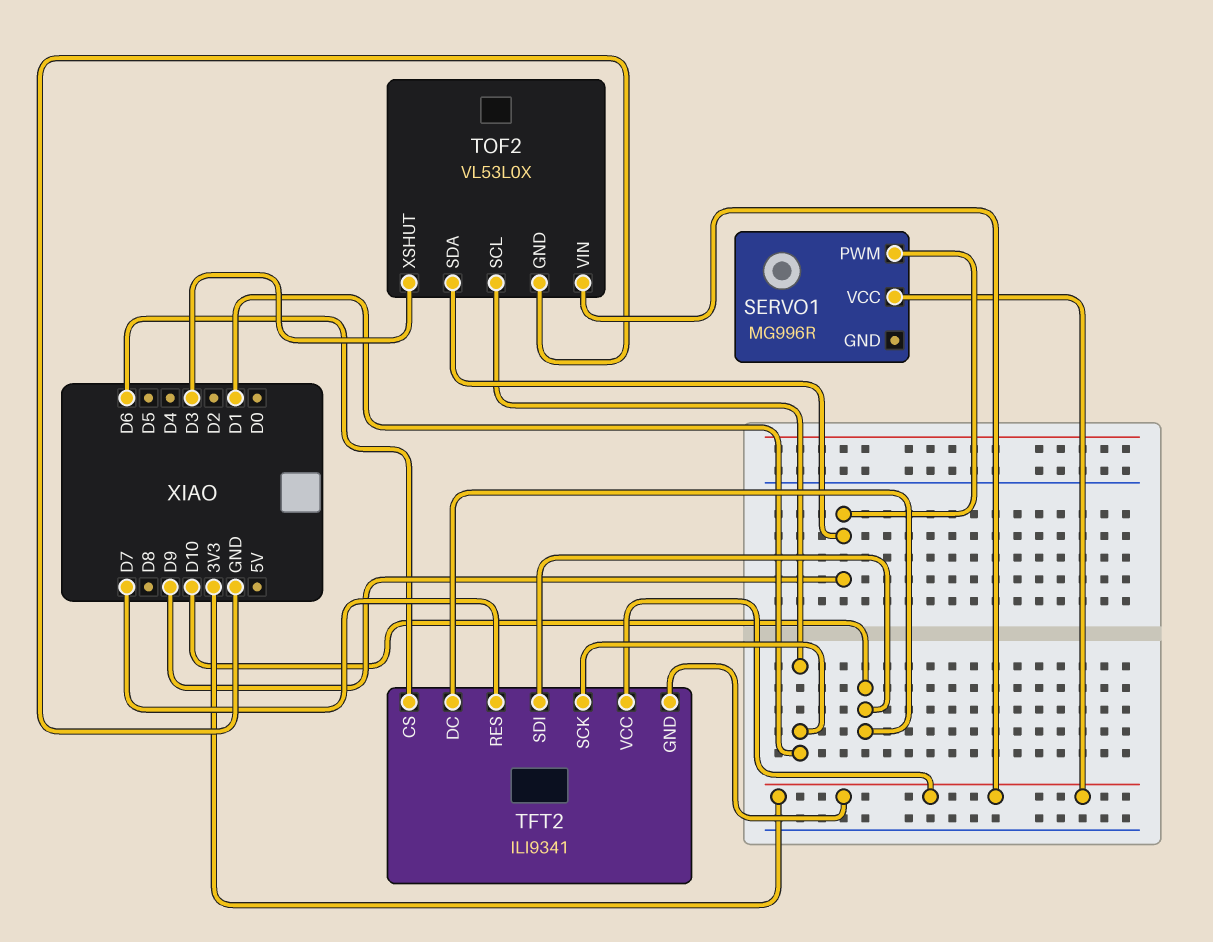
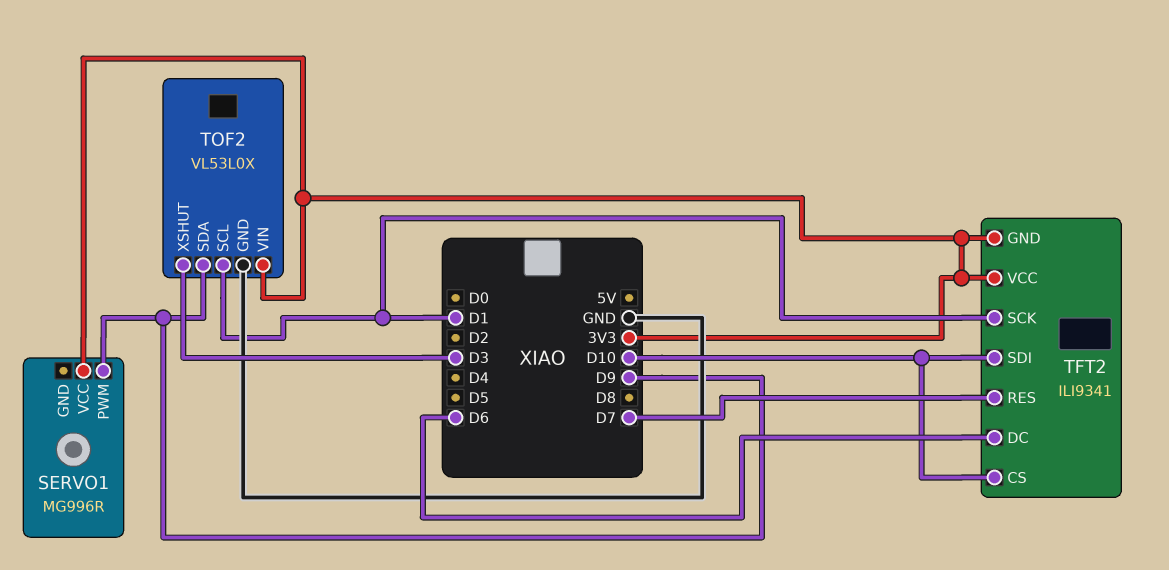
TFT2 pin CS: D6 -> D10
TFT2 pin DC: D10 -> D6

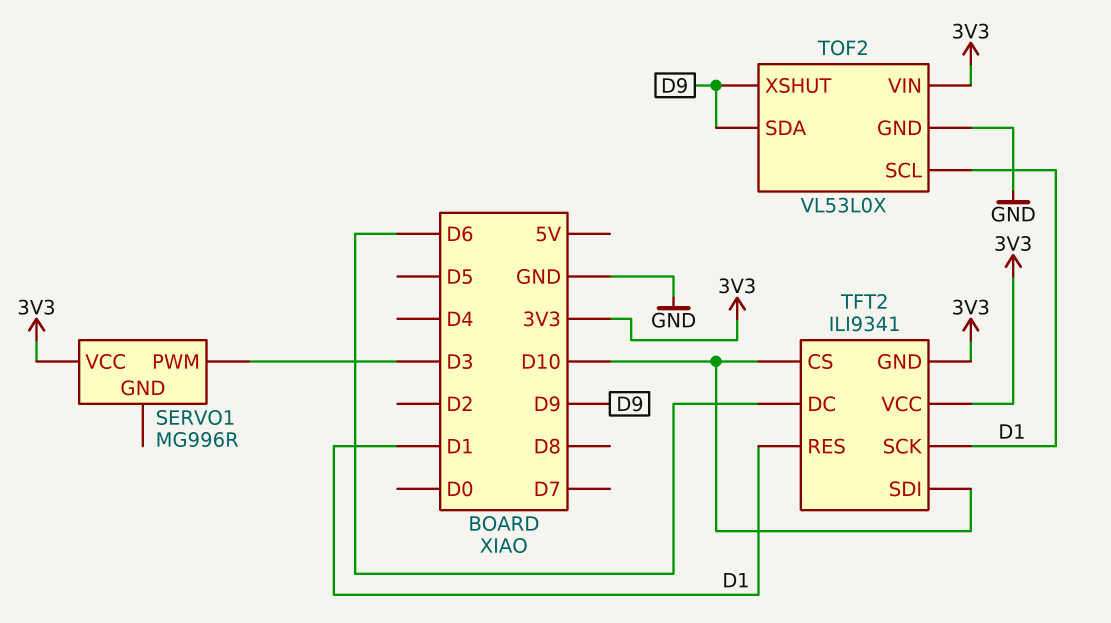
SERVO1 pin PWM: D9 -> D3
TFT2 pin RES: D7 -> D1
TOF2 pin XSHUT: D3 -> D9

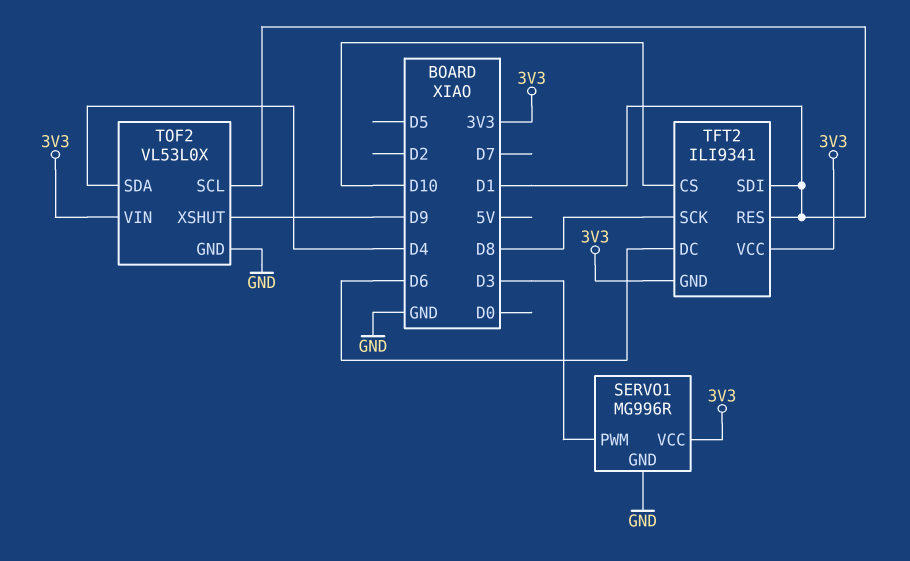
SERVO1 pin GND: none -> GND
TFT2 pin SCK: D1 -> D8
TFT2 pin SDI: D10 -> D1
TOF2 pin SDA: D9 -> D4

